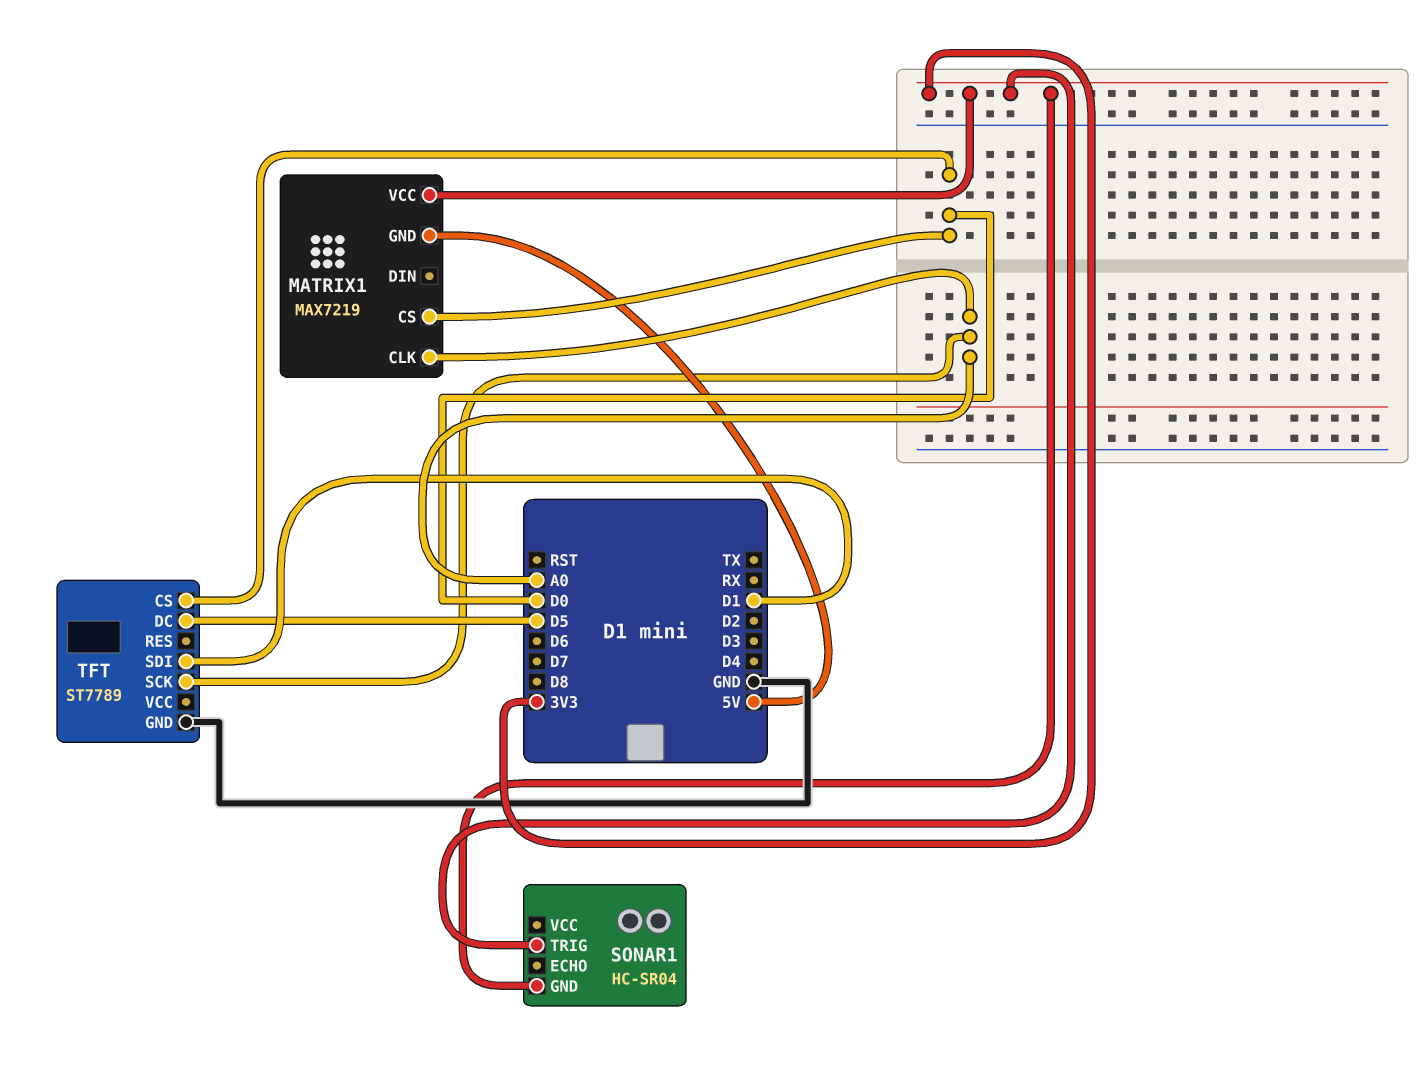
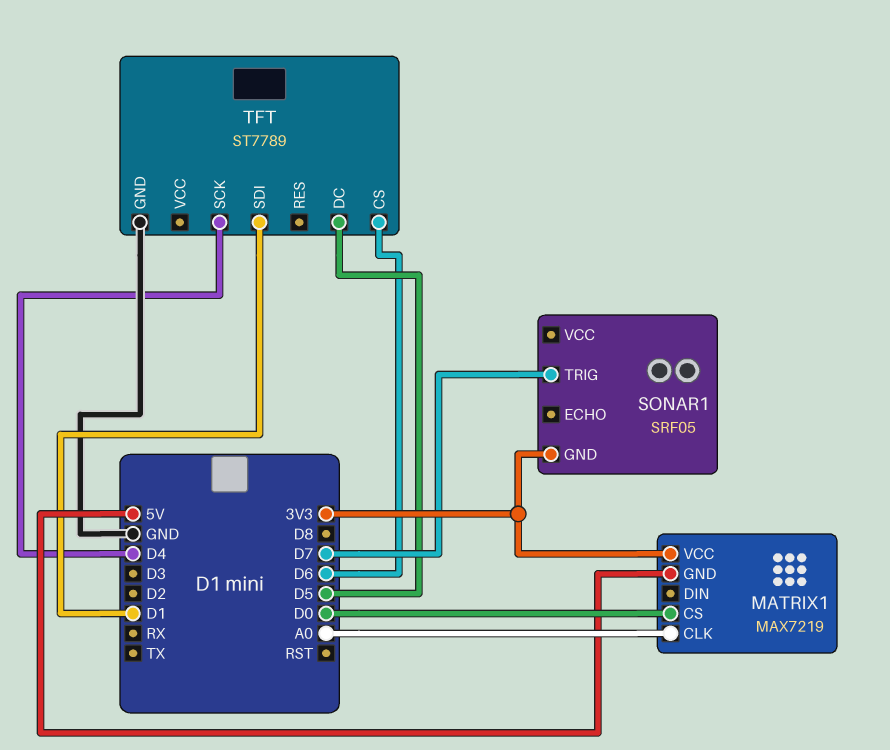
SONAR1: HC-SR04 -> SRF05
SONAR1 pin TRIG: 3V3 -> D7
TFT pin CS: D0 -> D6
TFT pin SCK: A0 -> D4

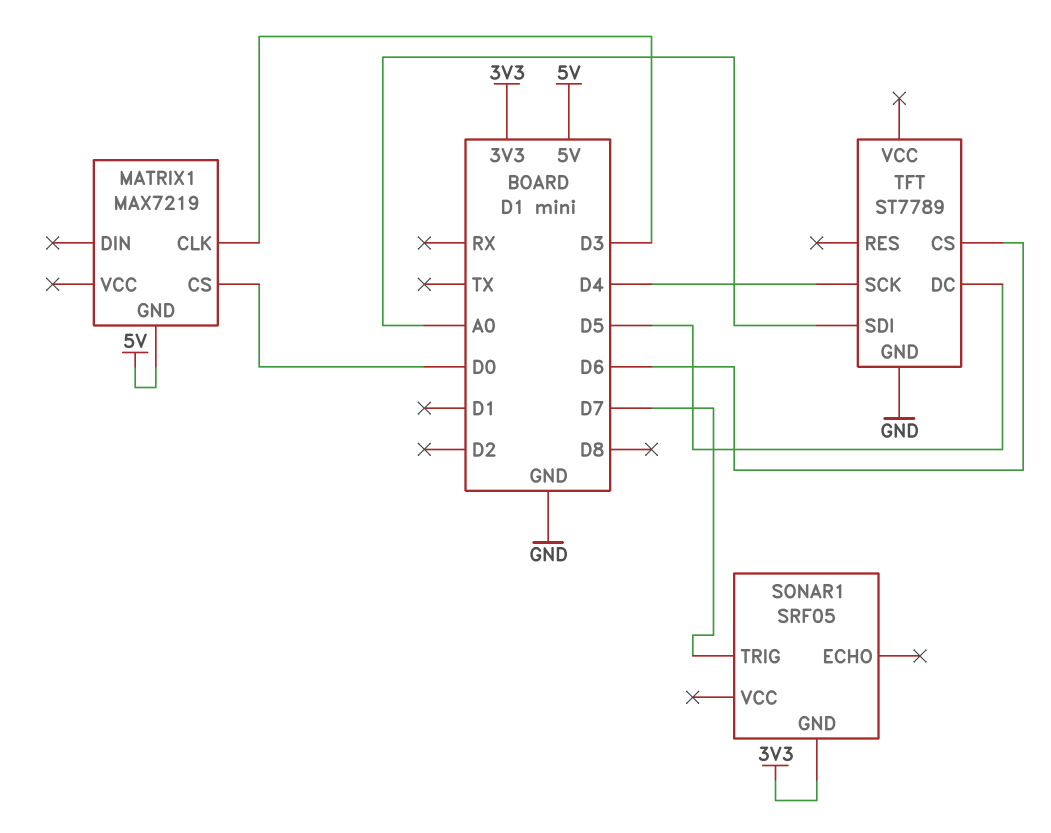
MATRIX1 pin CLK: A0 -> D3
MATRIX1 pin VCC: 3V3 -> none
TFT pin SDI: D1 -> A0

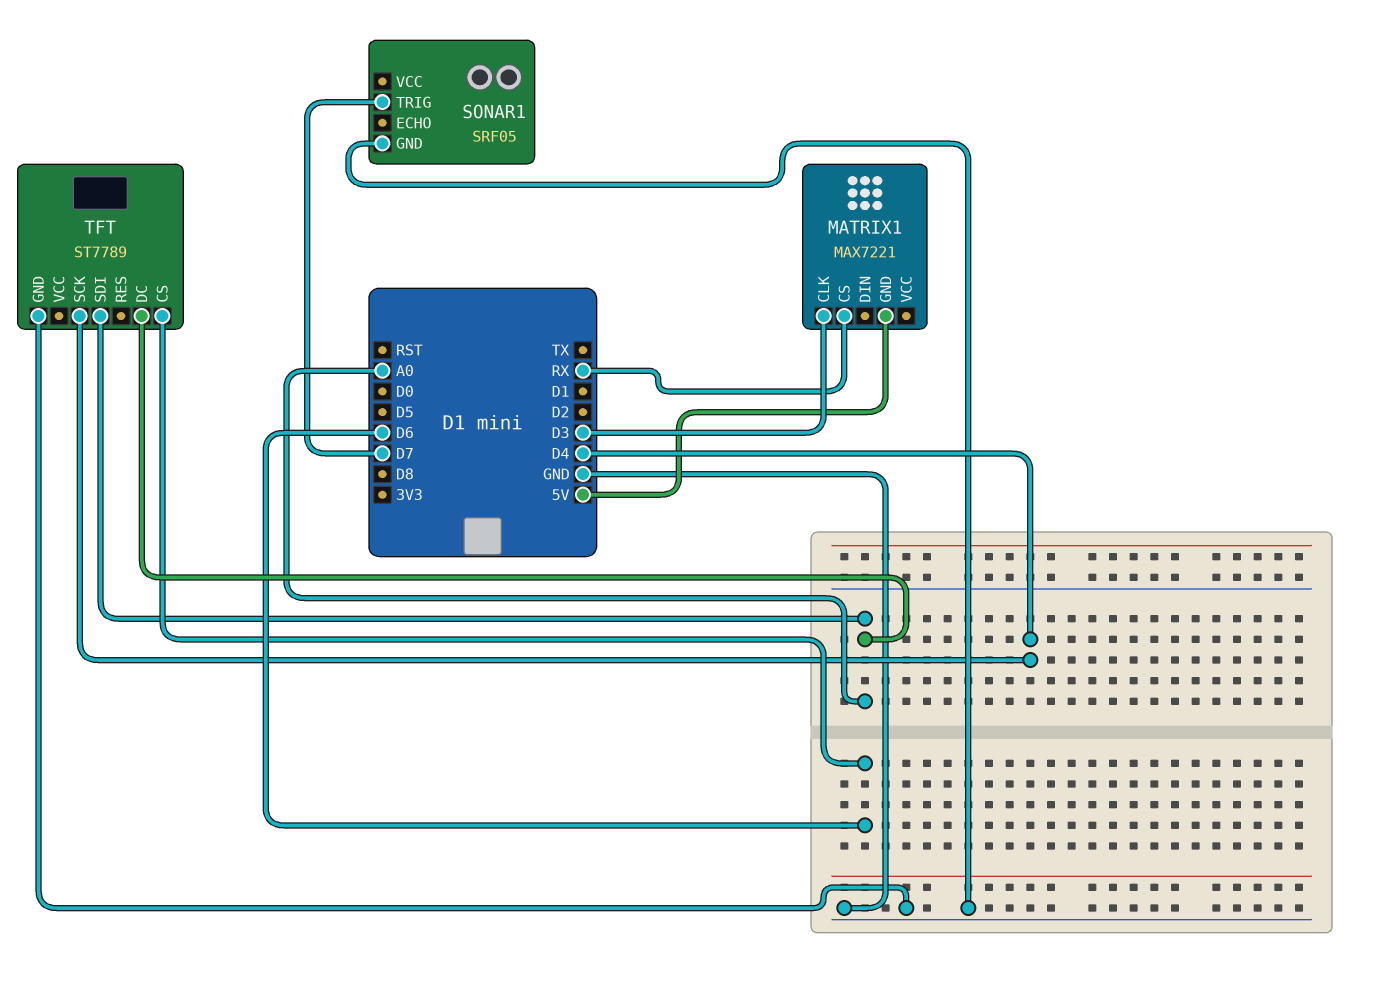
MATRIX1: MAX7219 -> MAX7221
MATRIX1 pin CS: D0 -> RX
SONAR1 pin GND: 3V3 -> GND
TFT pin DC: D5 -> A0

